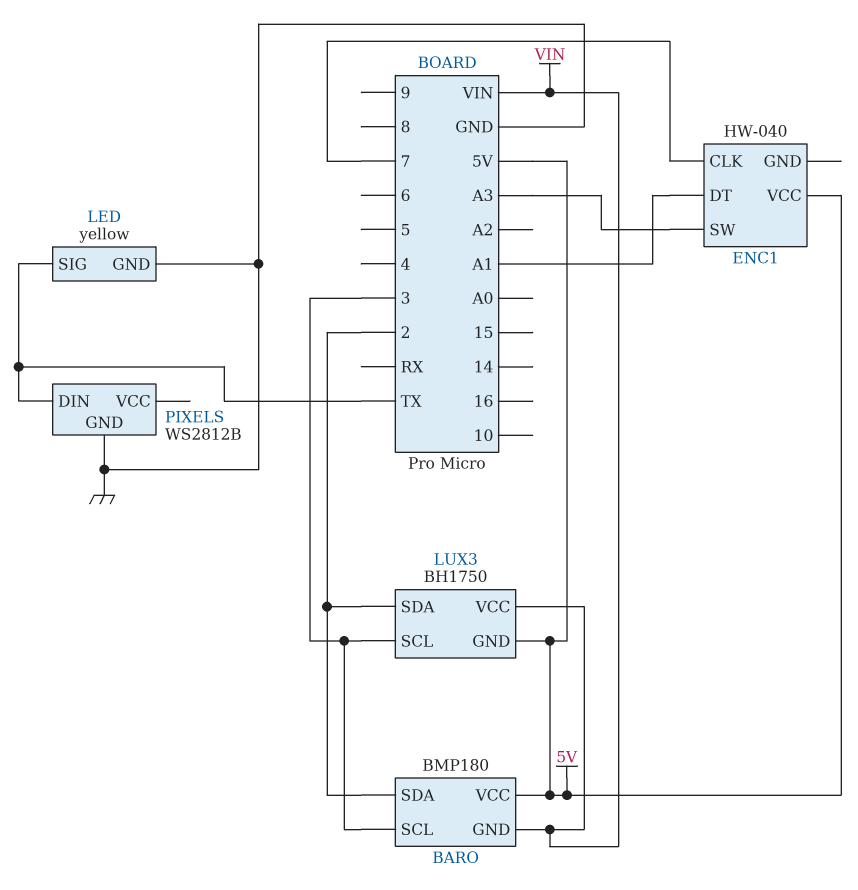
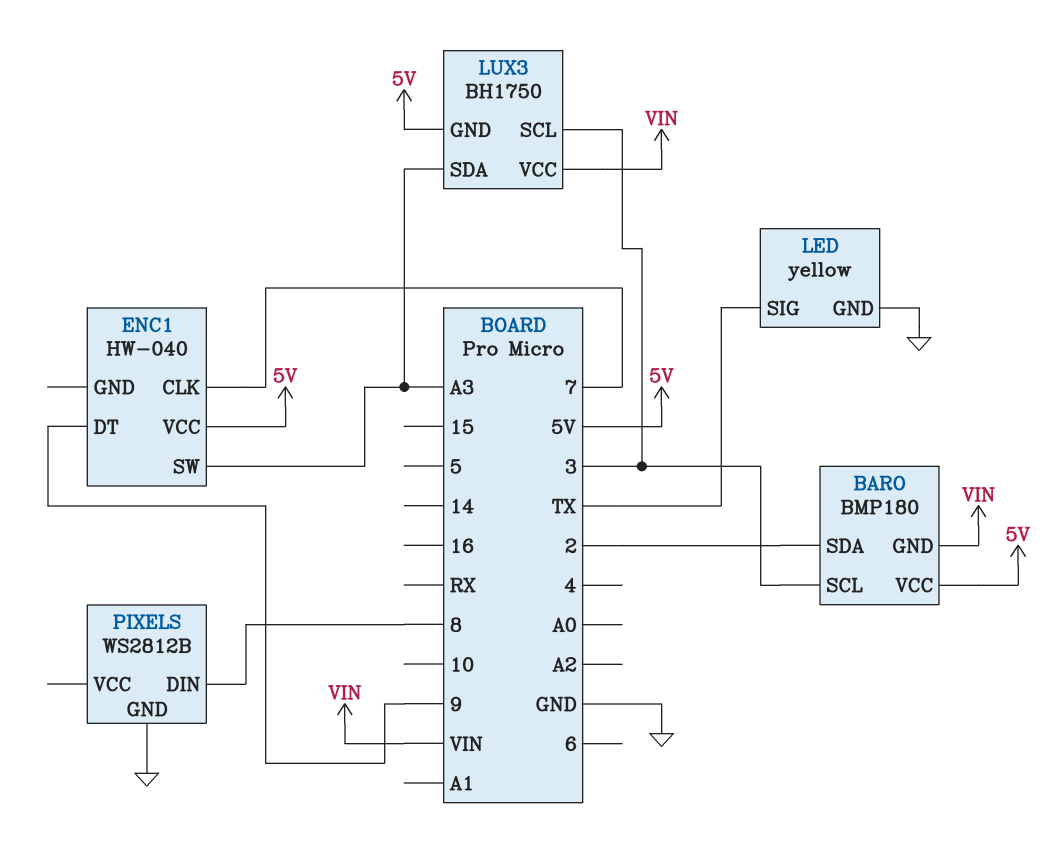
ENC1 pin DT: A1 -> 9
LUX3 pin SDA: 2 -> A3
PIXELS pin DIN: TX -> 8

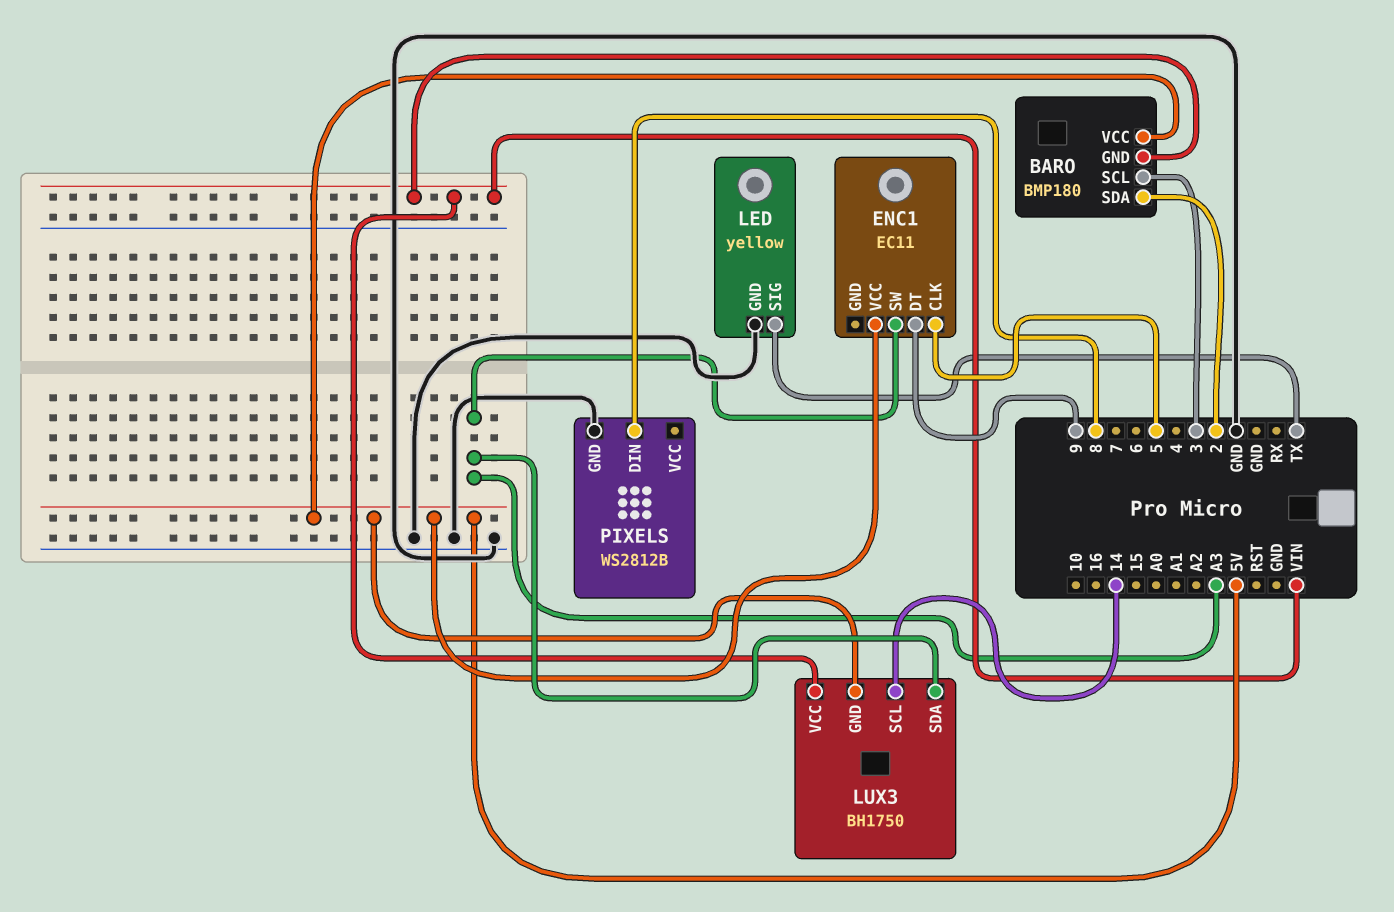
ENC1: HW-040 -> EC11
ENC1 pin CLK: 7 -> 5
LUX3 pin SCL: 3 -> 14

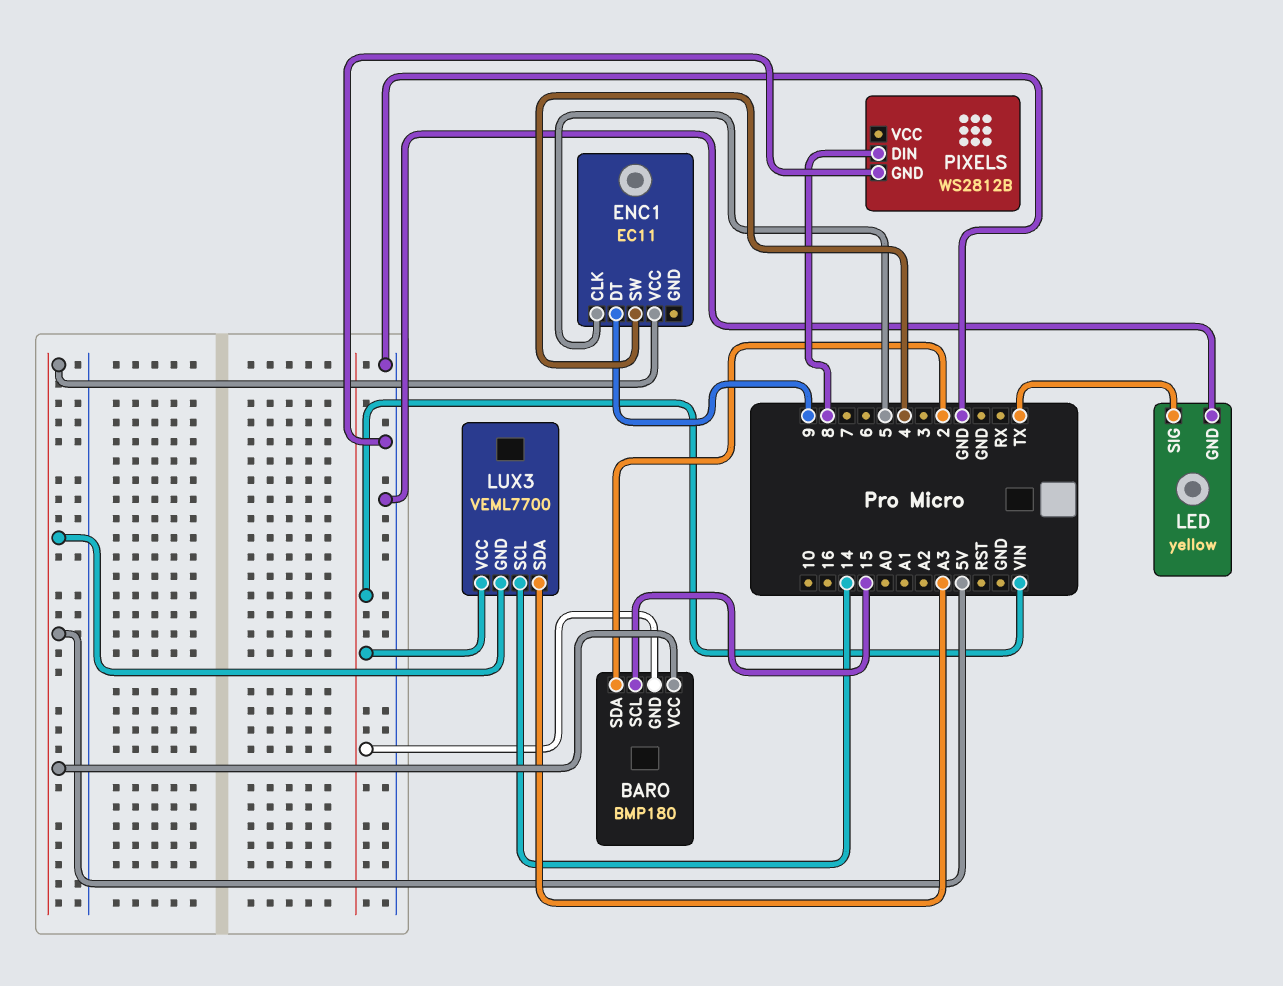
BARO pin SCL: 3 -> 15
ENC1 pin SW: A3 -> 4
LUX3: BH1750 -> VEML7700

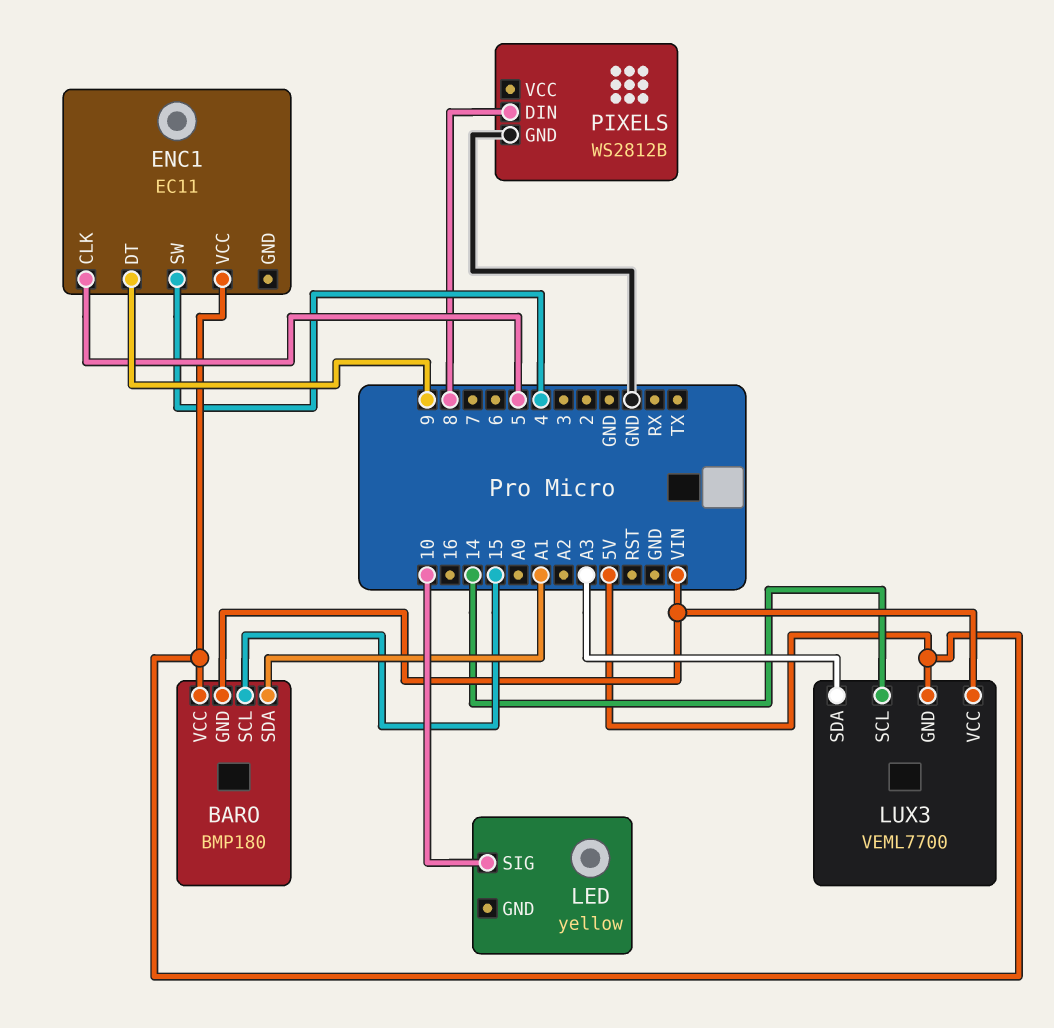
BARO pin SDA: 2 -> A1
LED pin GND: GND -> none
LED pin SIG: TX -> 10

